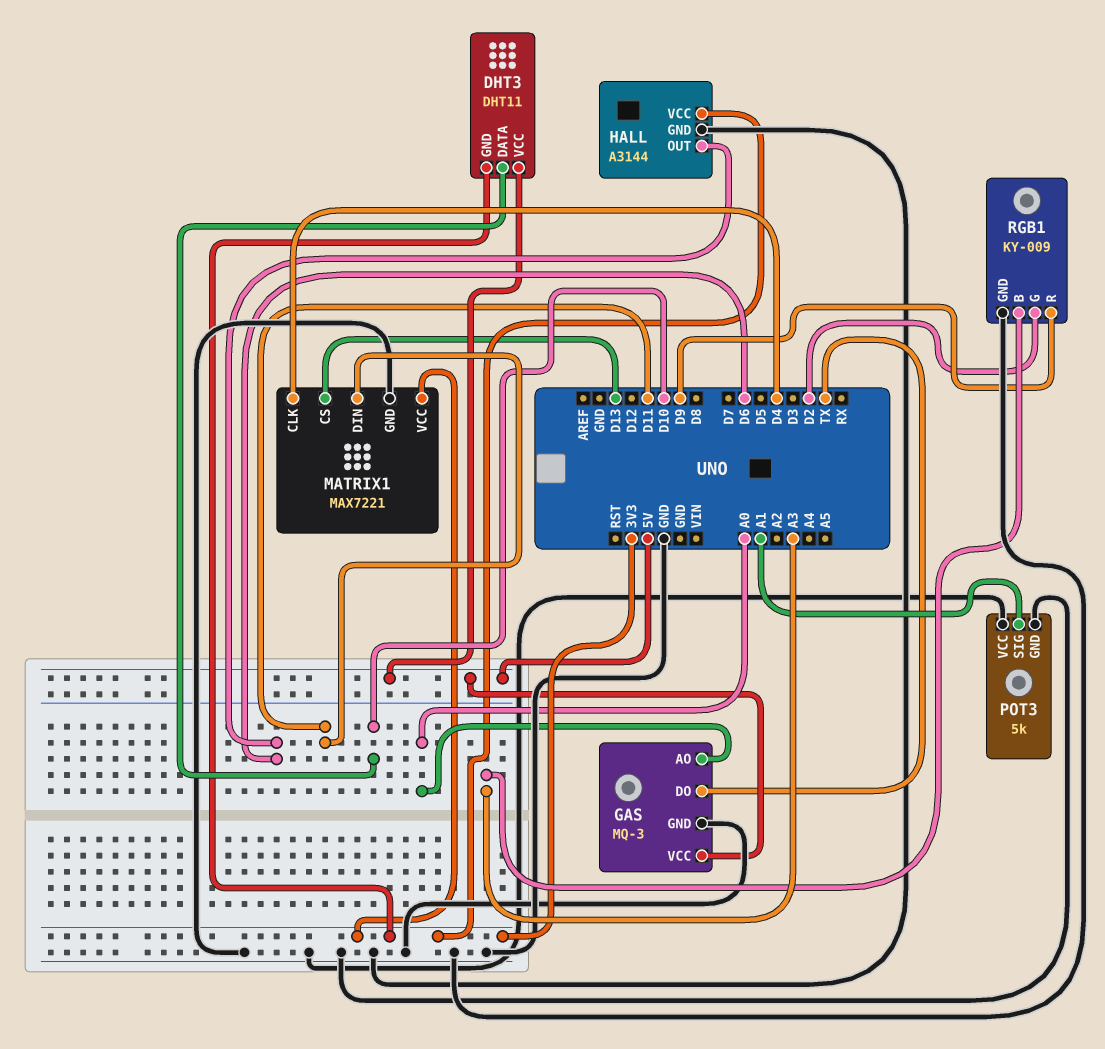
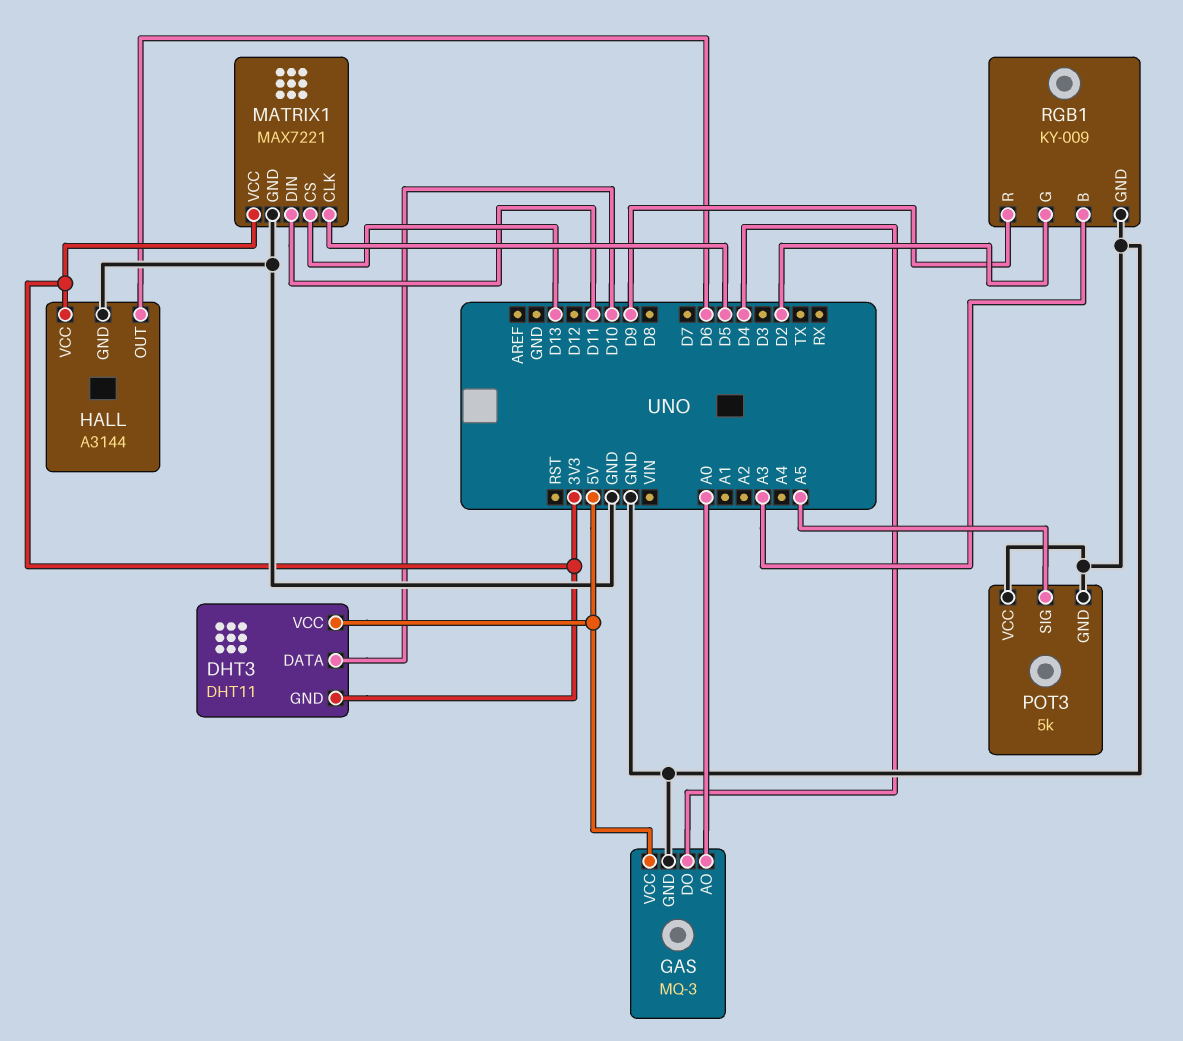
GAS pin DO: TX -> D4
MATRIX1 pin CLK: D4 -> D5
POT3 pin SIG: A1 -> A5

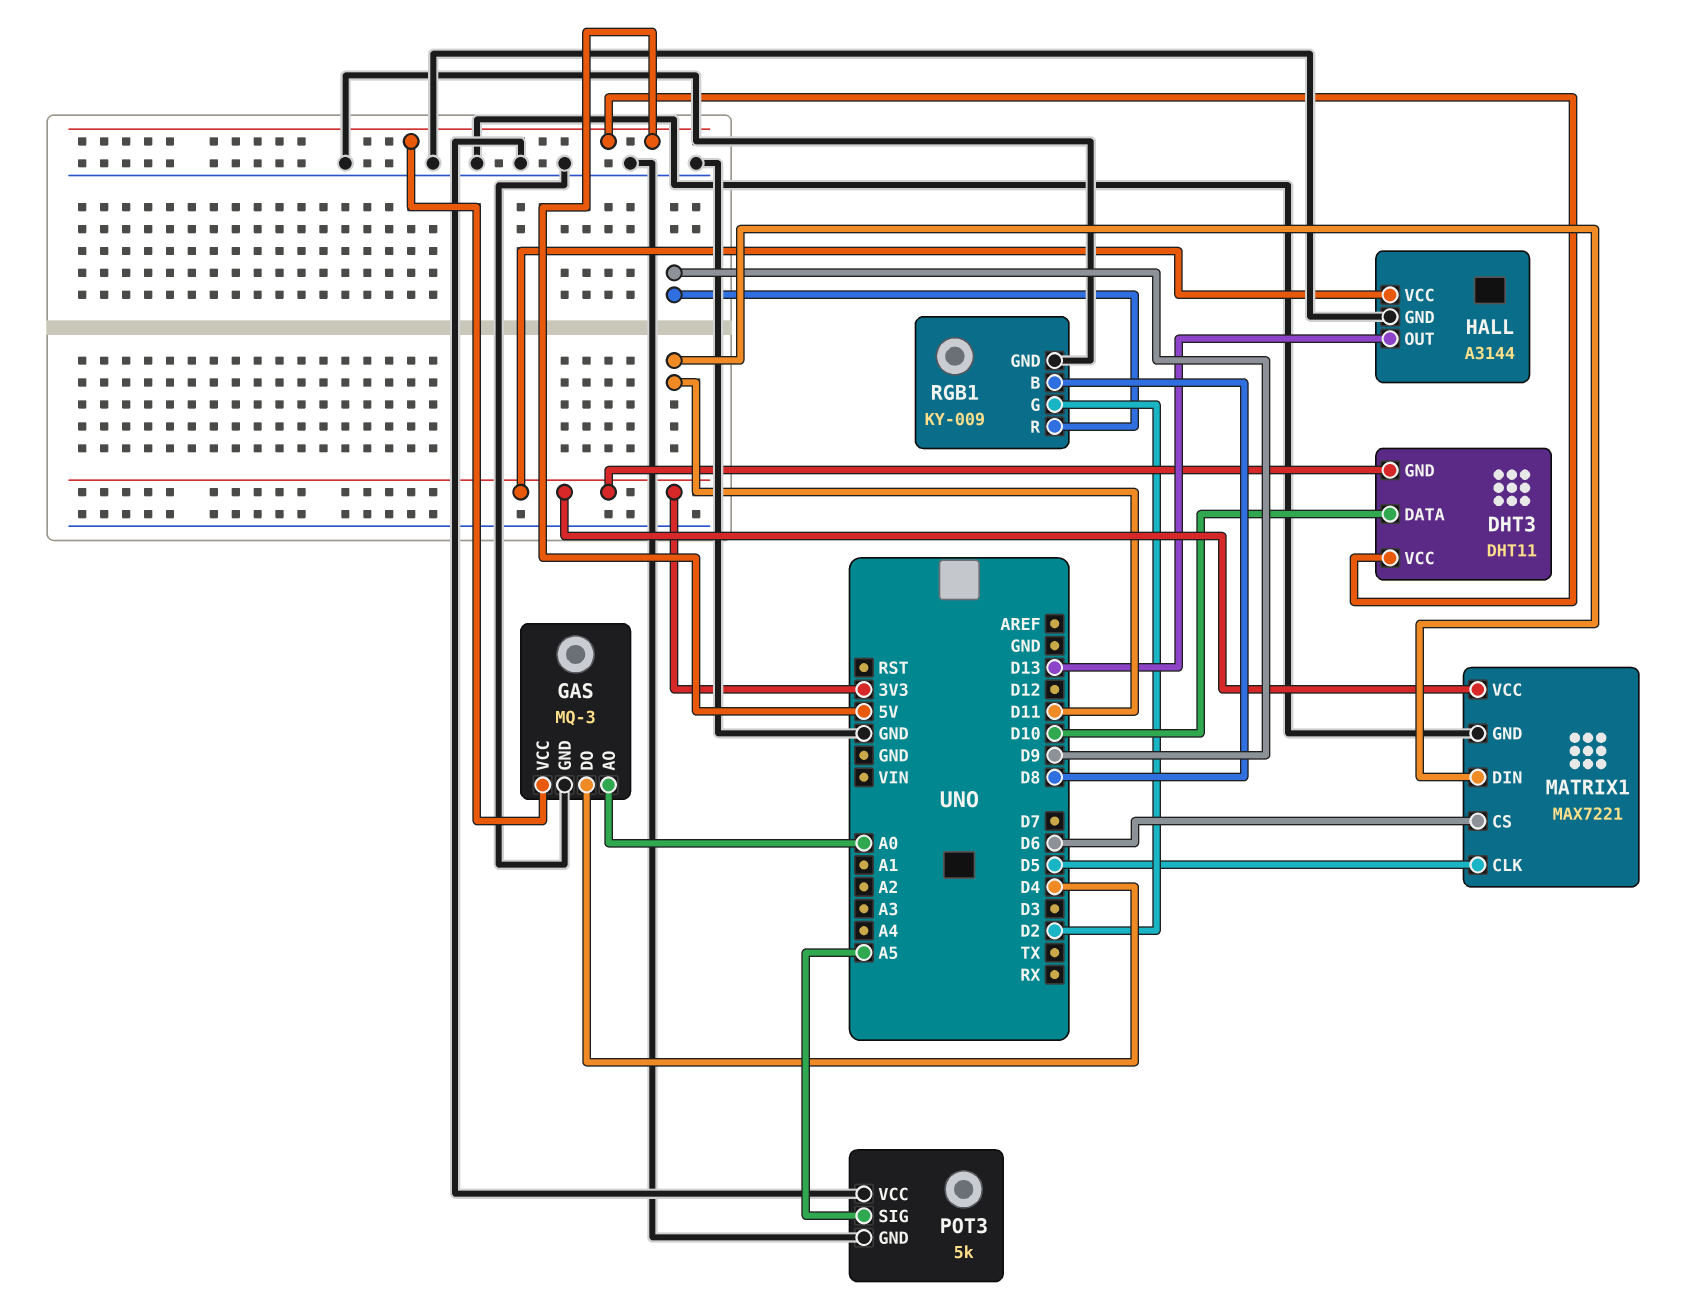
HALL pin OUT: D6 -> D13
MATRIX1 pin CS: D13 -> D6
RGB1 pin B: A3 -> D8

